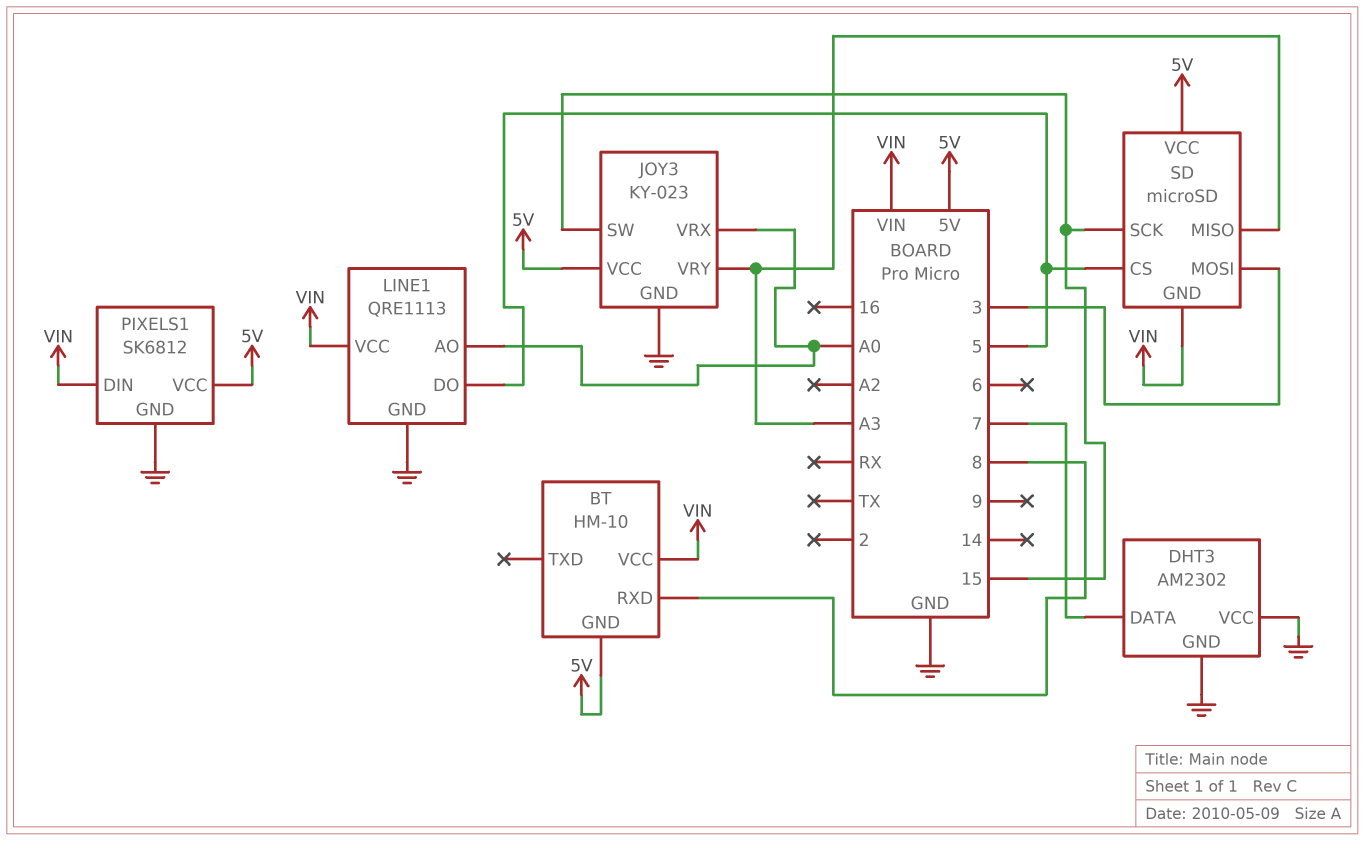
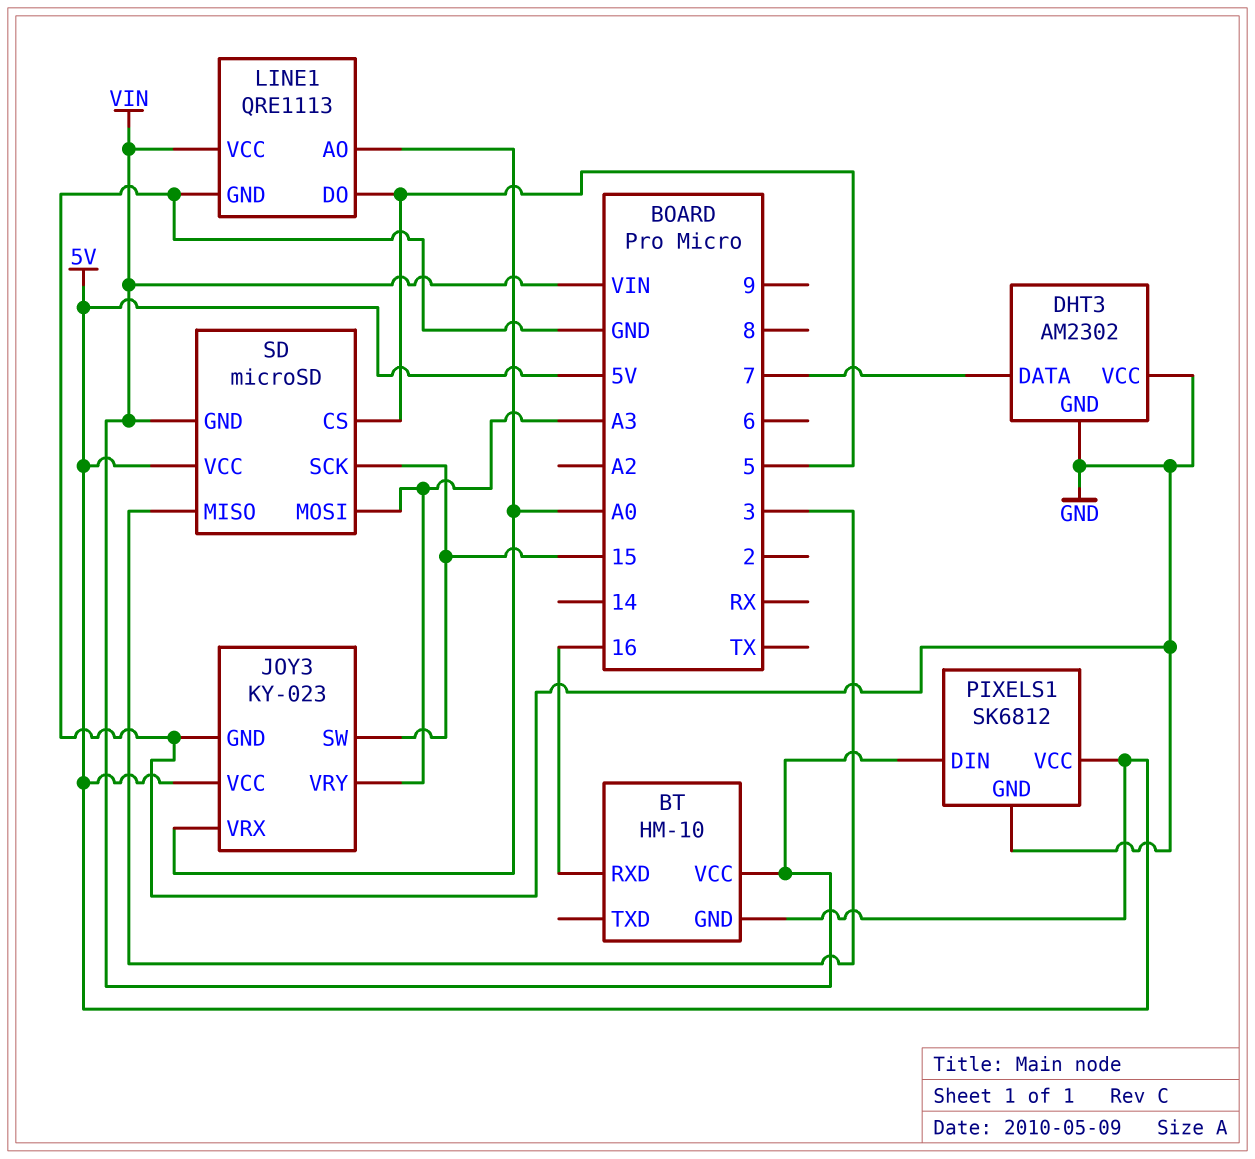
BT pin RXD: 8 -> 16
SD pin MISO: A3 -> 3
SD pin MOSI: 3 -> A3

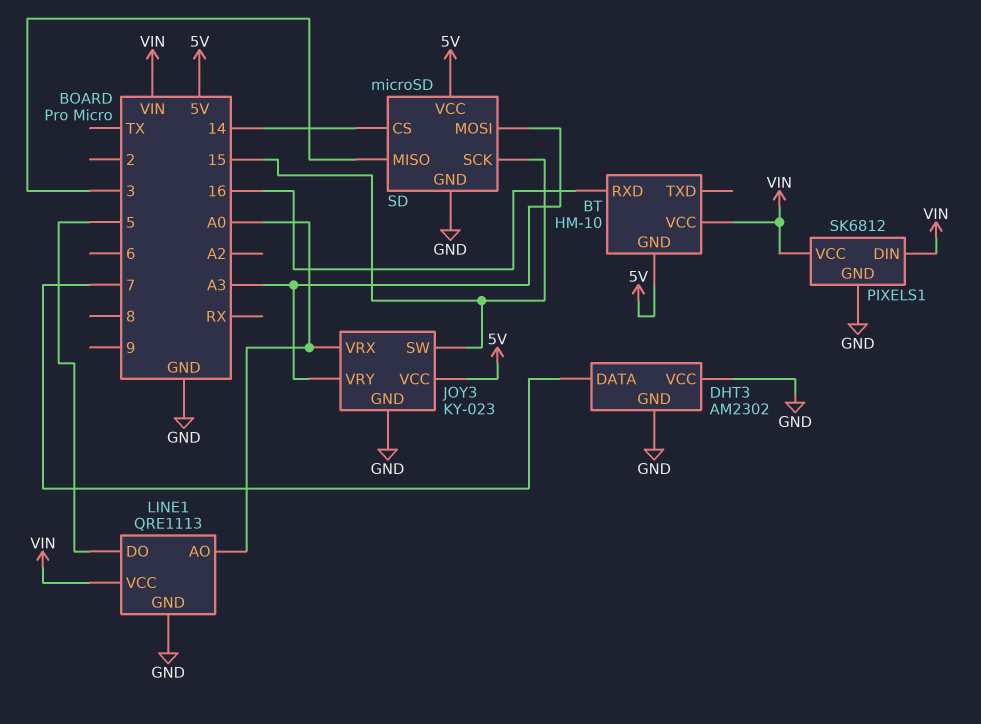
PIXELS1 pin VCC: 5V -> VIN
SD pin CS: 5 -> 14
SD pin GND: VIN -> GND

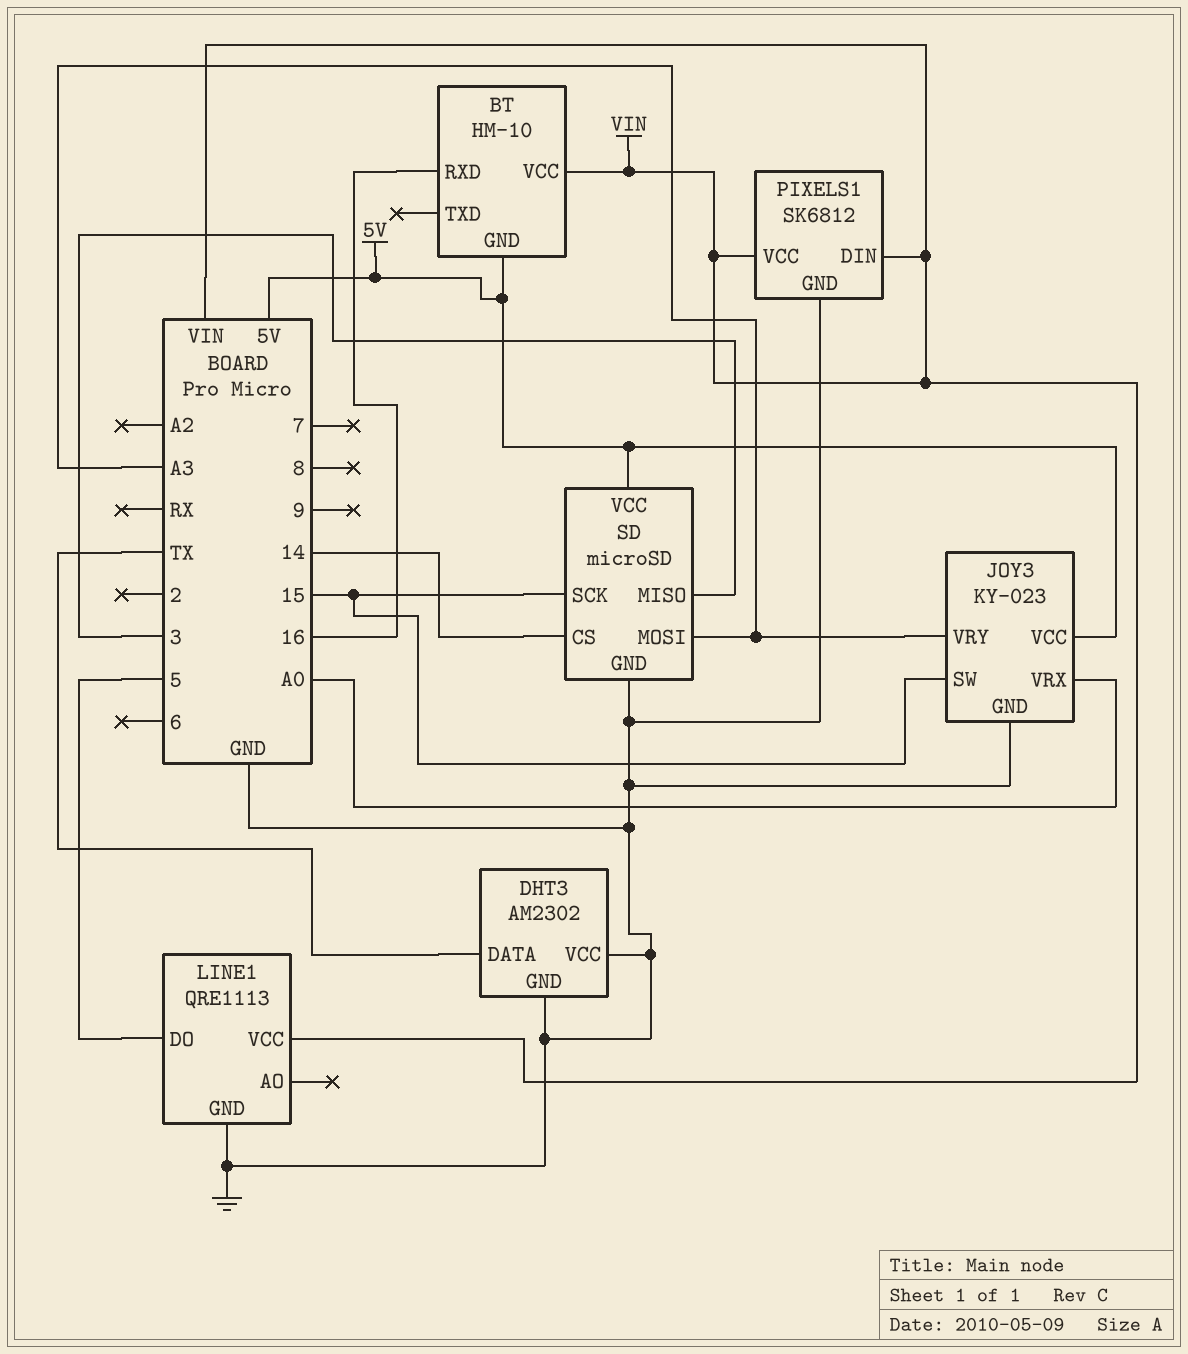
DHT3 pin DATA: 7 -> TX
LINE1 pin AO: A0 -> none

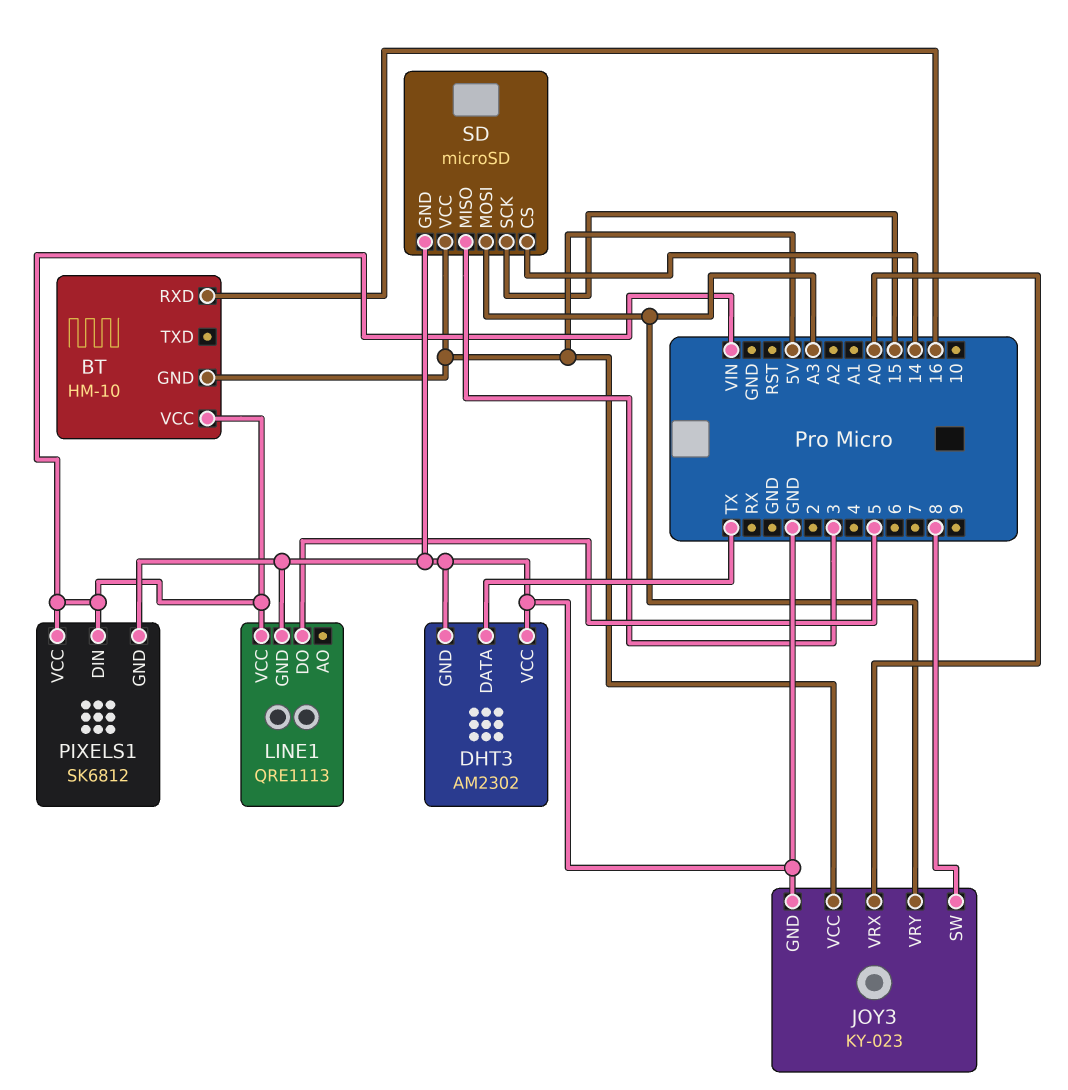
JOY3 pin SW: 15 -> 8

